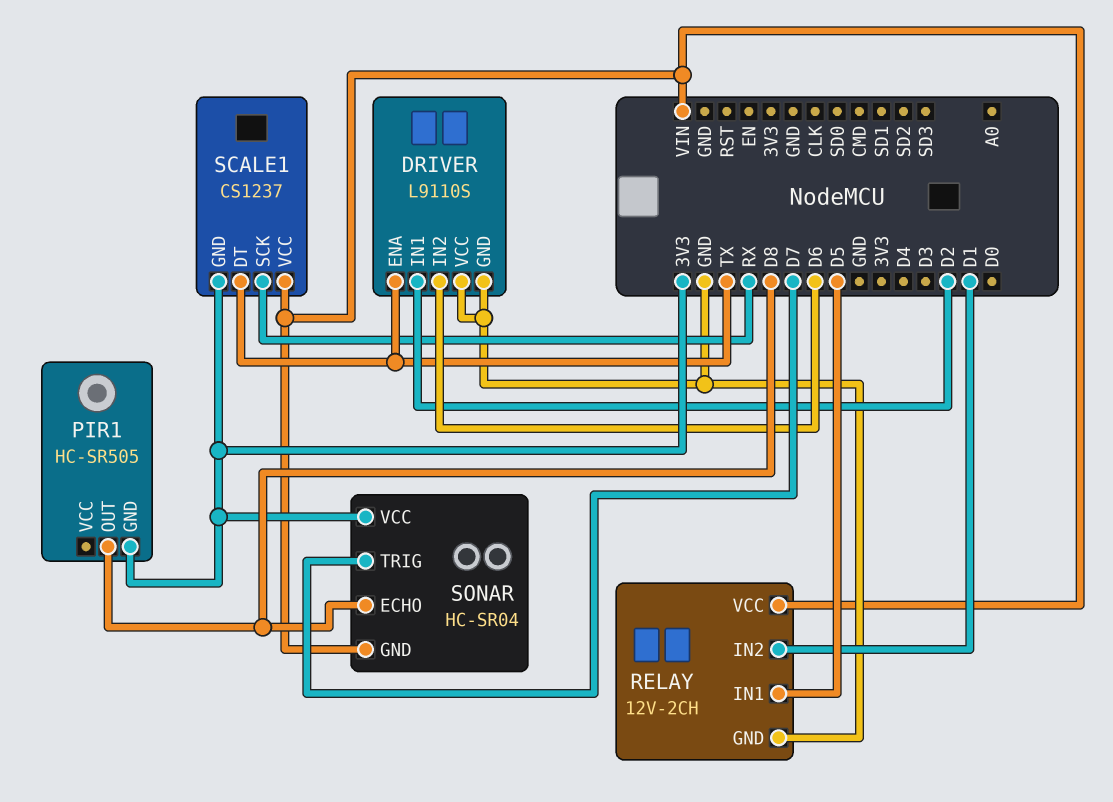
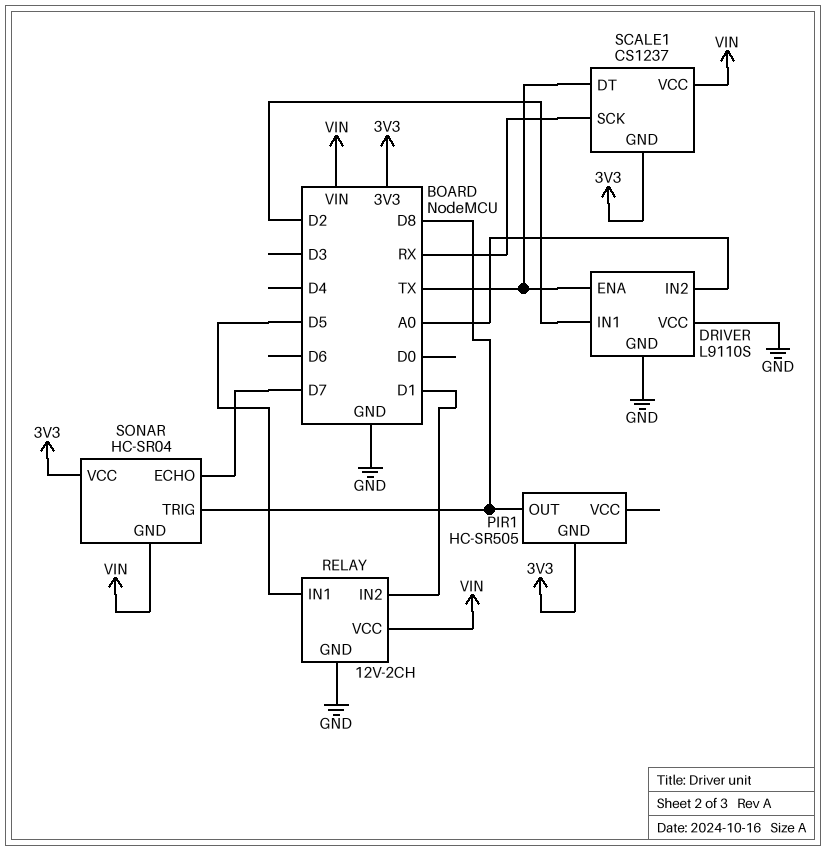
DRIVER pin IN2: D6 -> A0
SONAR pin ECHO: D8 -> D7
SONAR pin TRIG: D7 -> D8

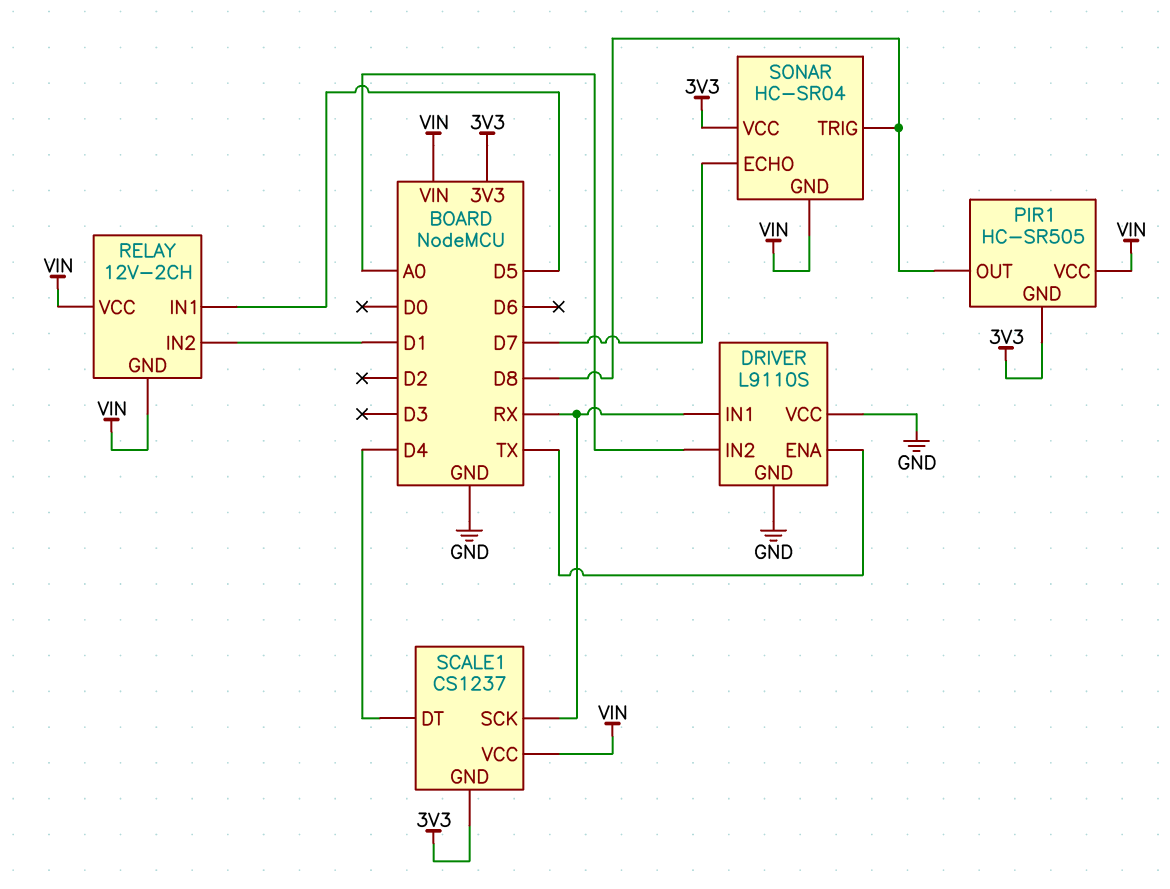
DRIVER pin IN1: D2 -> RX
PIR1 pin VCC: none -> VIN
RELAY pin GND: GND -> VIN
SCALE1 pin DT: TX -> D4

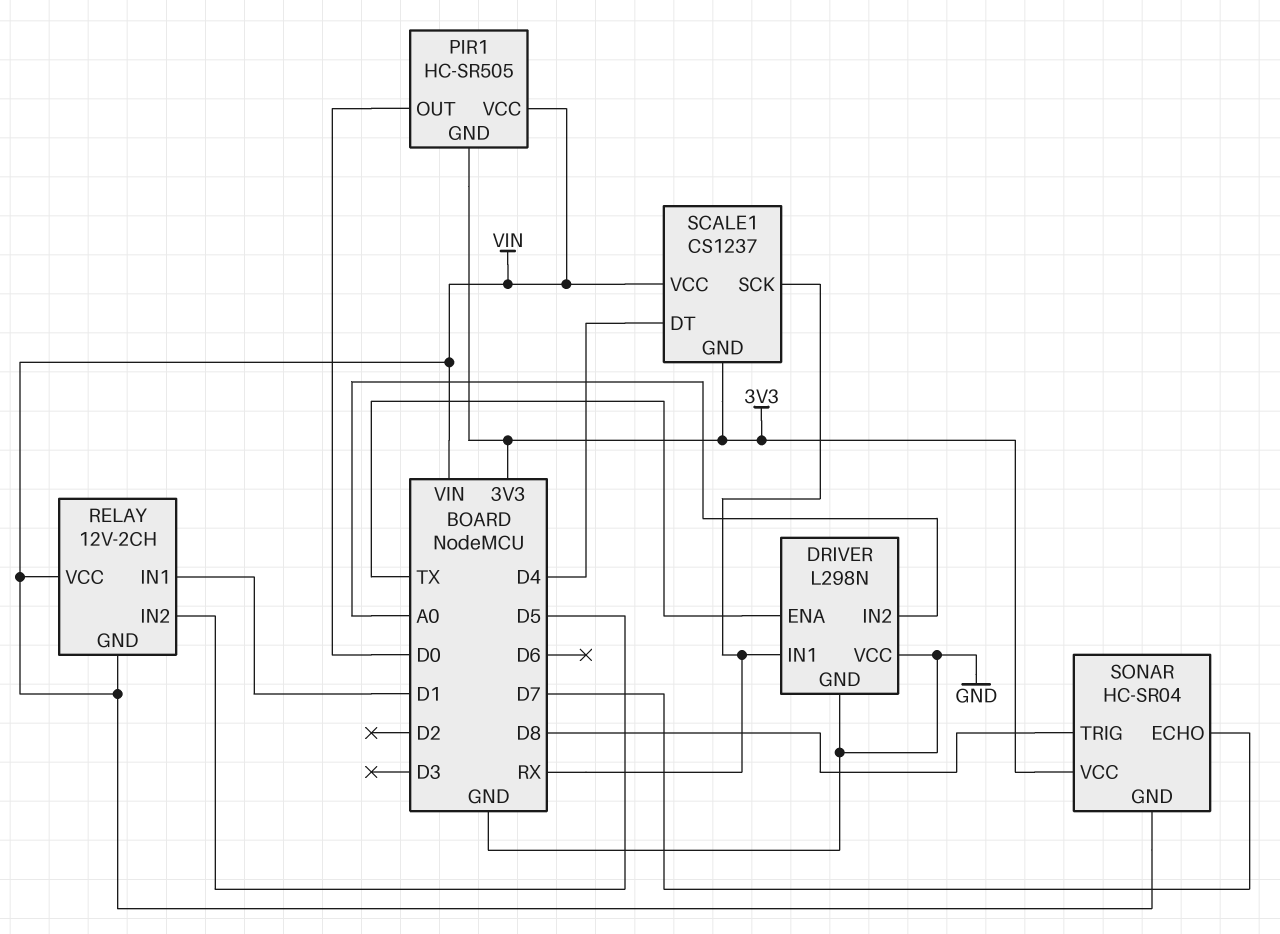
DRIVER: L9110S -> L298N
PIR1 pin OUT: D8 -> D0
RELAY pin IN1: D5 -> D1
RELAY pin IN2: D1 -> D5

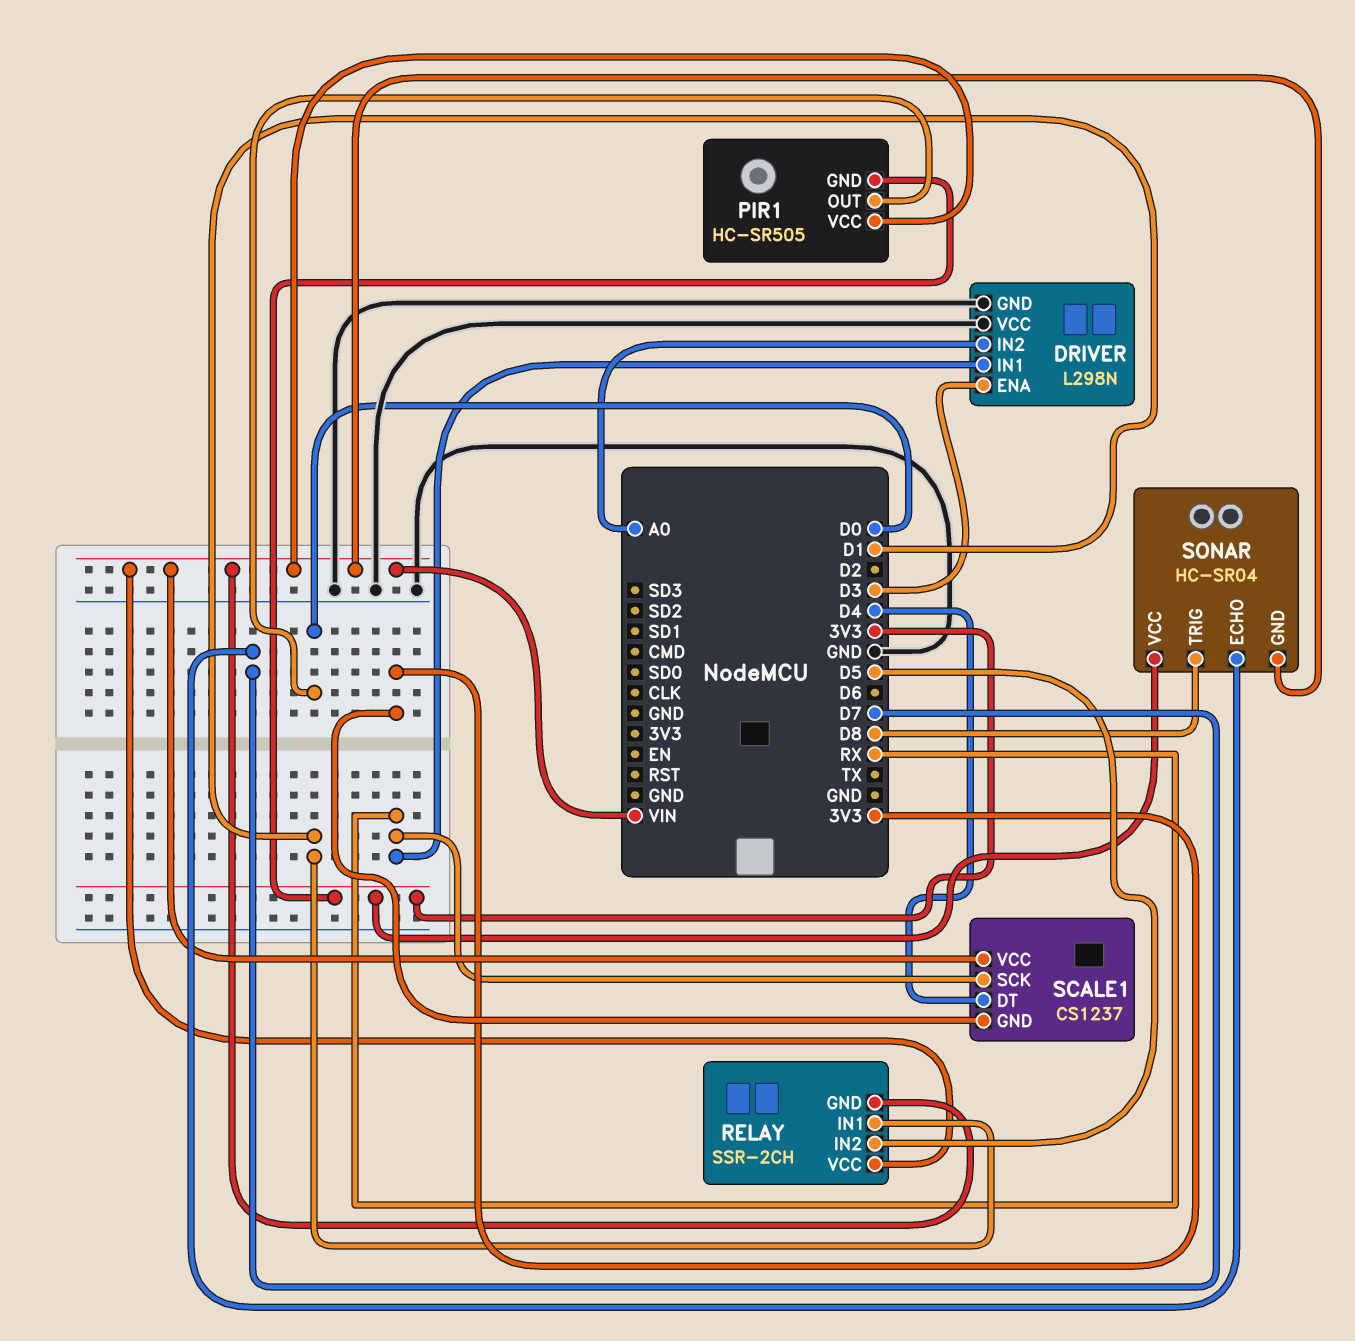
DRIVER pin ENA: TX -> D3
RELAY: 12V-2CH -> SSR-2CH

